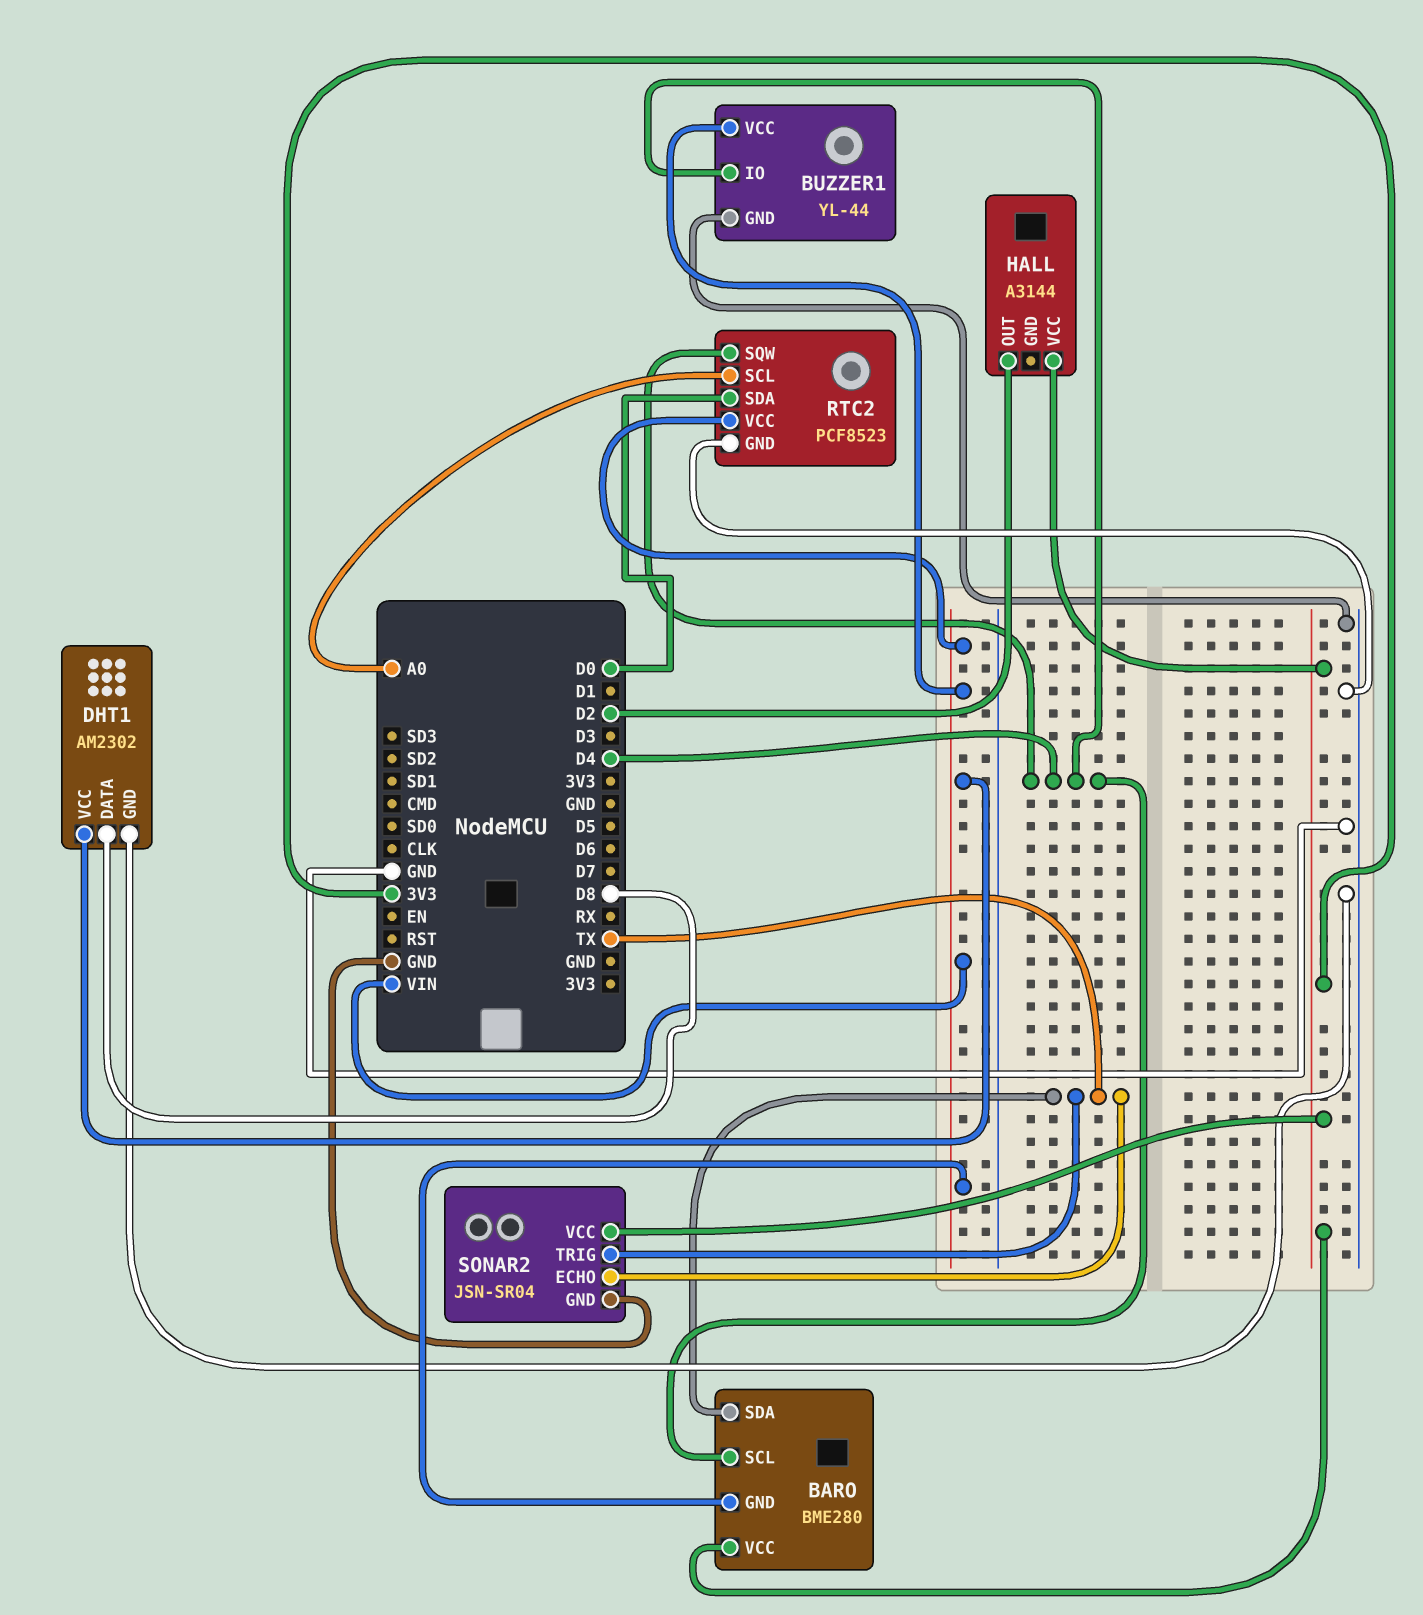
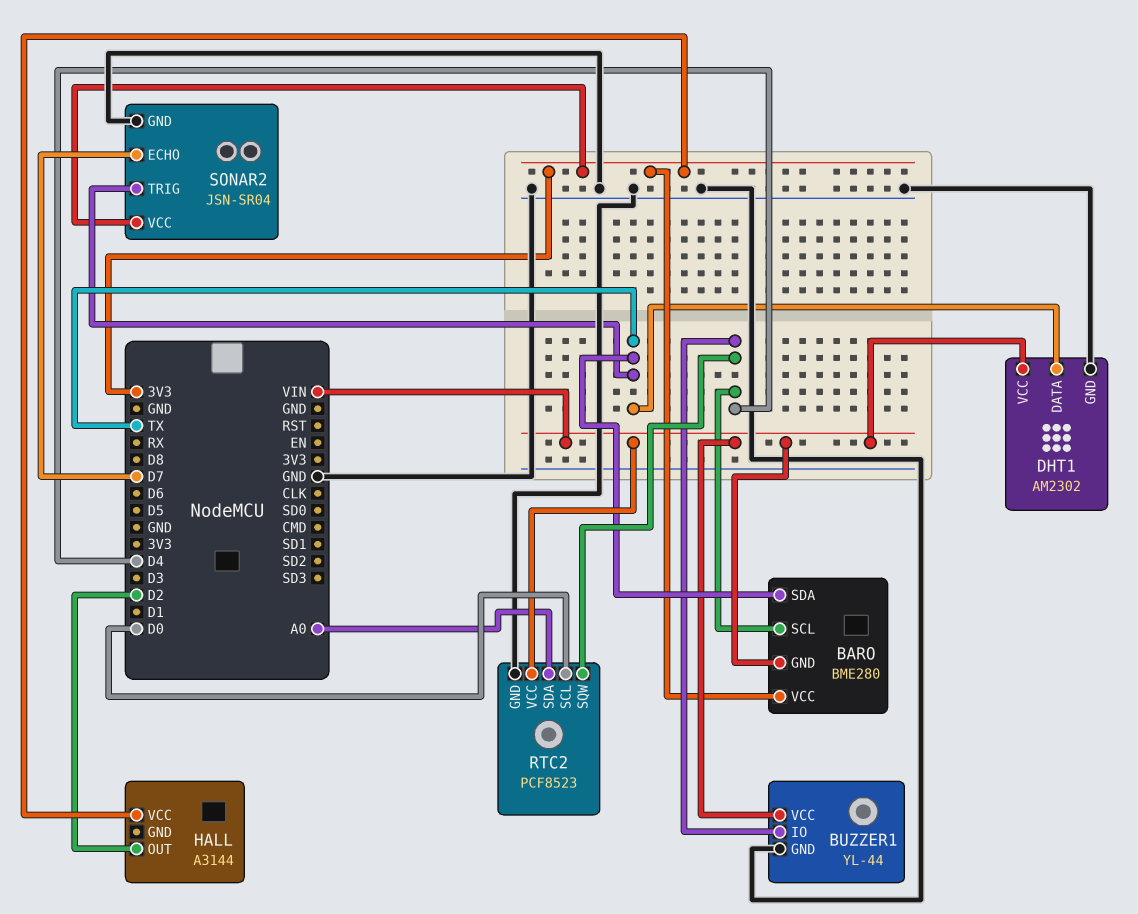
DHT1 pin DATA: D8 -> TX
RTC2 pin SCL: A0 -> D0
RTC2 pin SDA: D0 -> A0
SONAR2 pin ECHO: TX -> D7

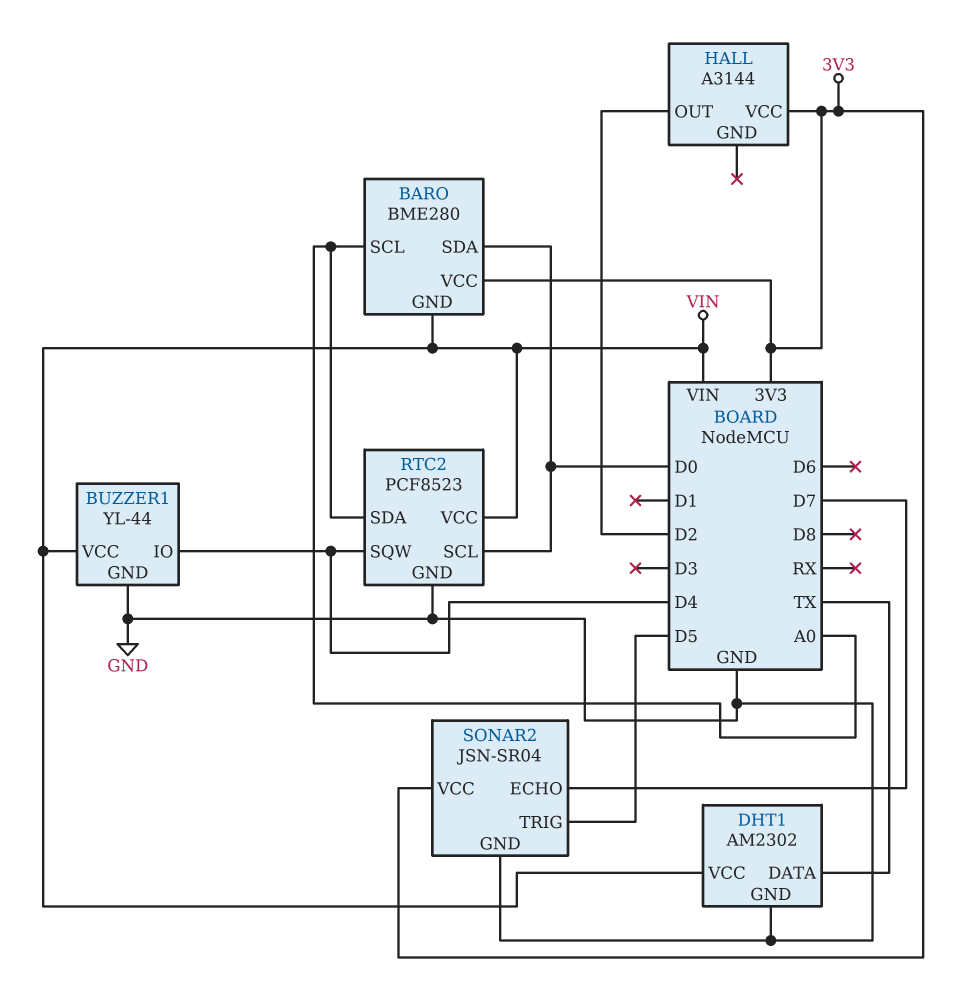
BARO pin SCL: D4 -> A0
BARO pin SDA: TX -> D0
SONAR2 pin TRIG: TX -> D5

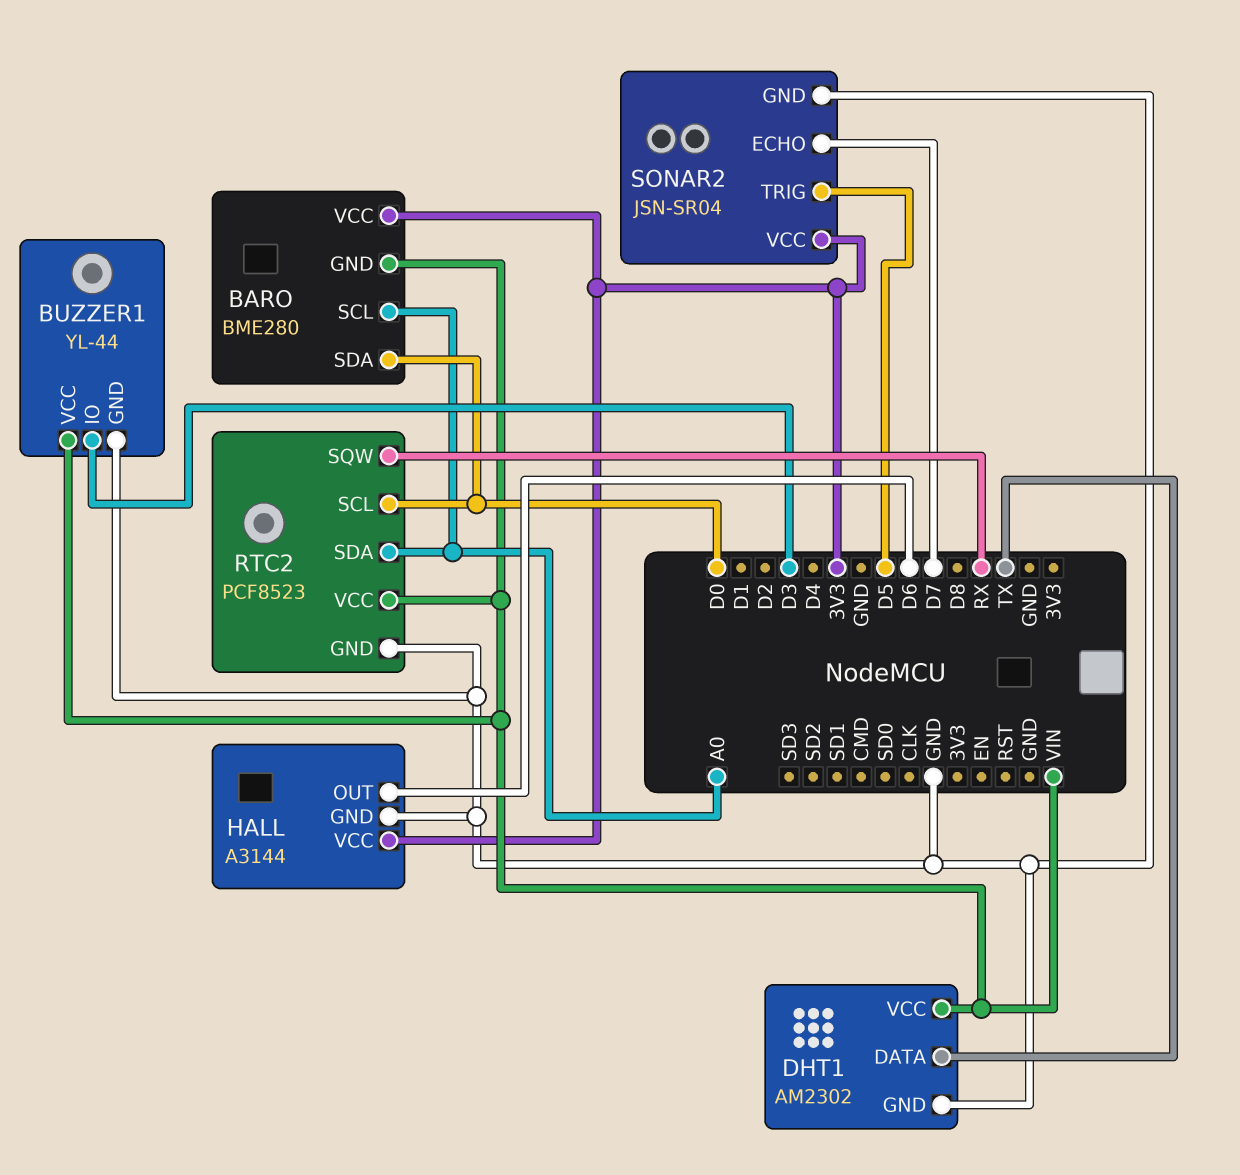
BUZZER1 pin IO: D4 -> D3
HALL pin GND: none -> GND
HALL pin OUT: D2 -> D6
RTC2 pin SQW: D4 -> RX

